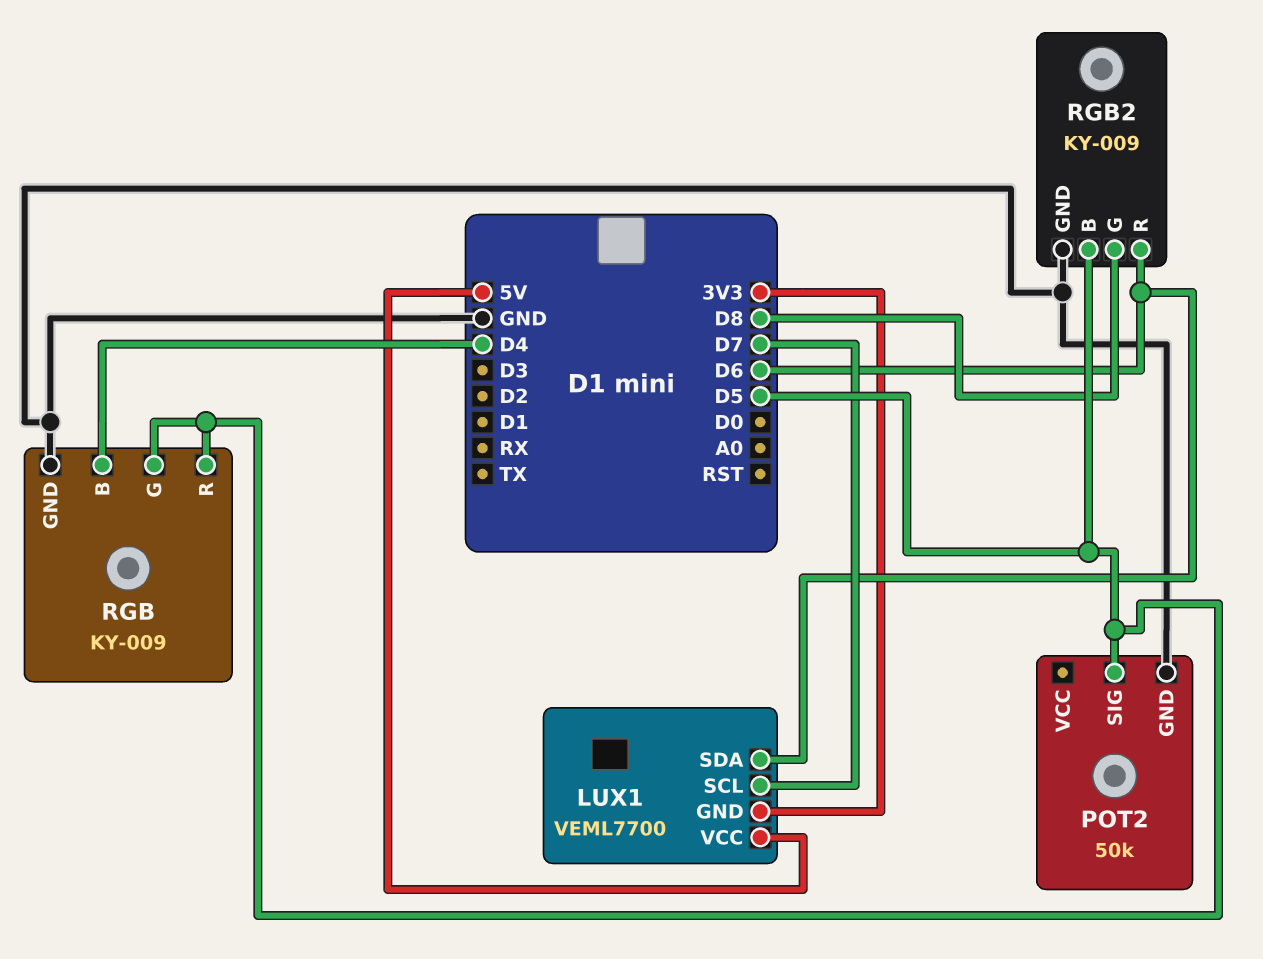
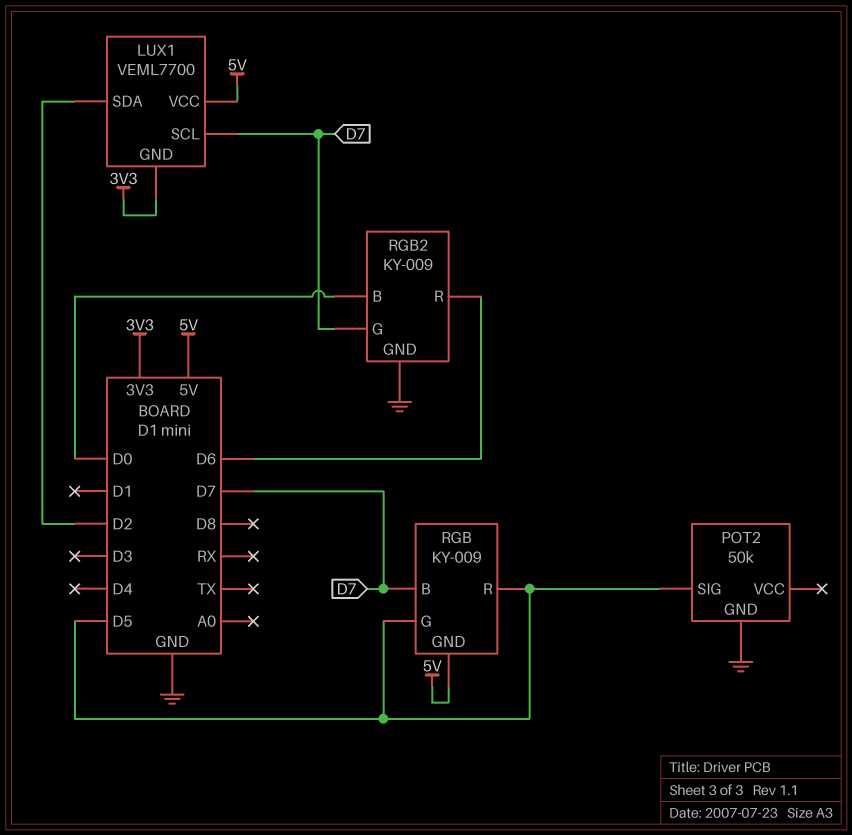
LUX1 pin SDA: D6 -> D2
RGB pin B: D4 -> D7
RGB pin GND: GND -> 5V
RGB2 pin B: D5 -> D0
RGB2 pin G: D8 -> D7

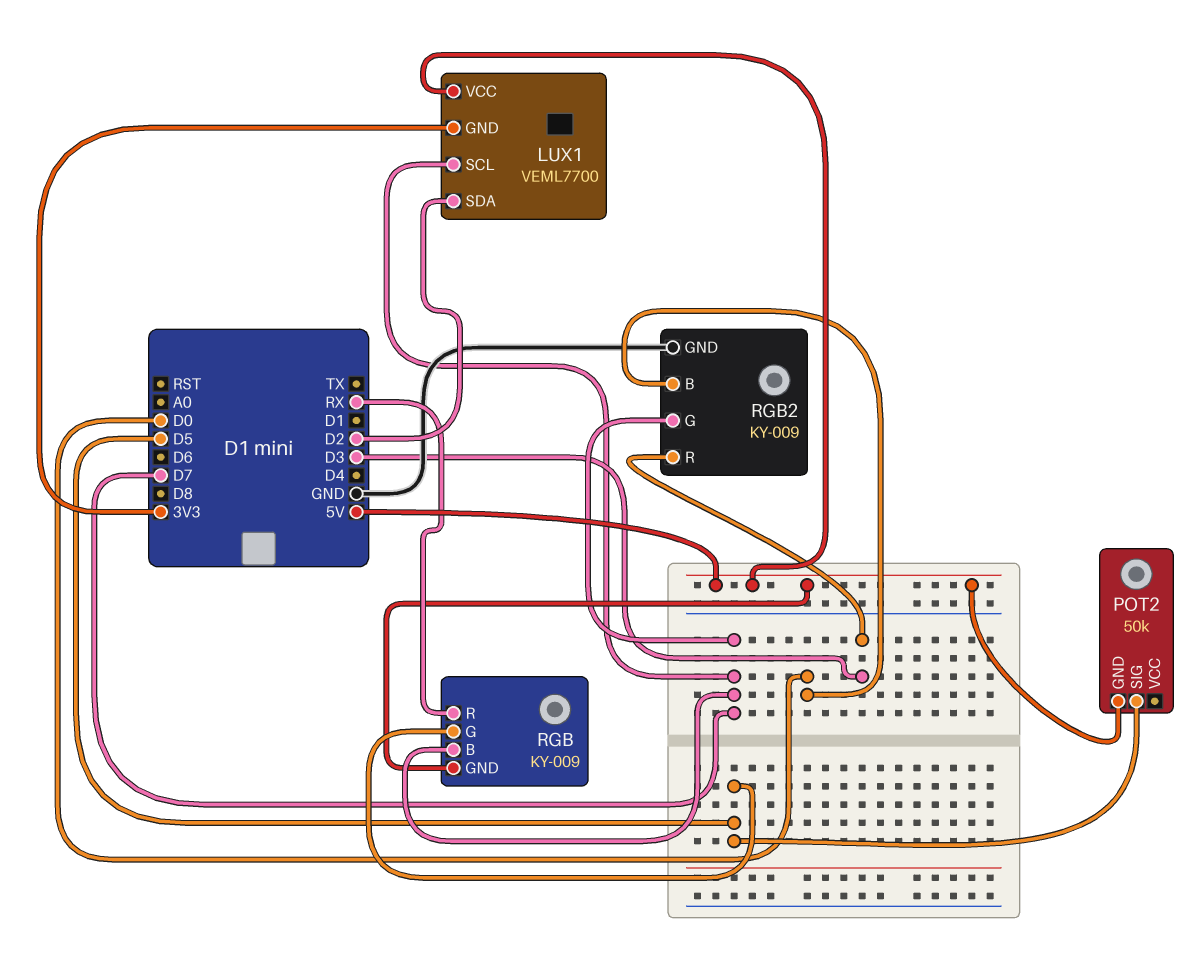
POT2 pin GND: GND -> 5V
RGB pin R: D5 -> RX
RGB2 pin R: D6 -> D3

